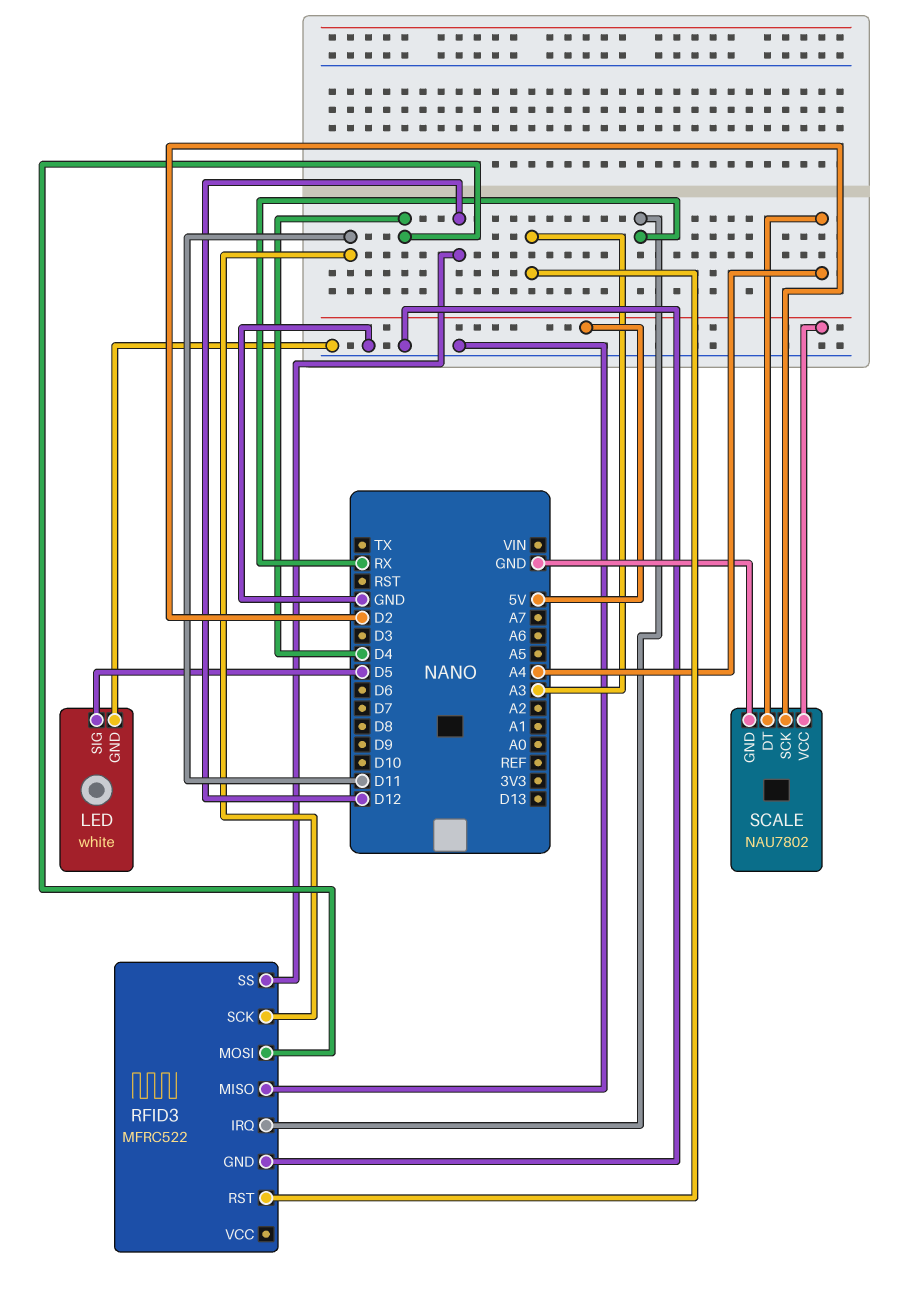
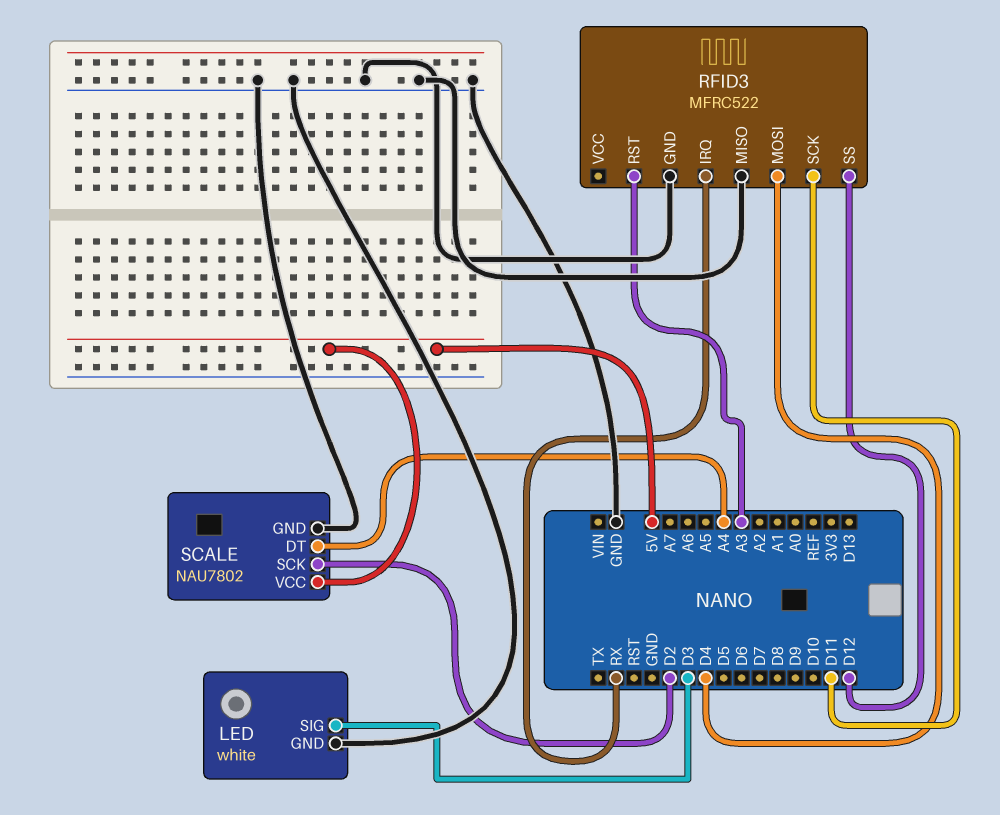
LED pin SIG: D5 -> D3

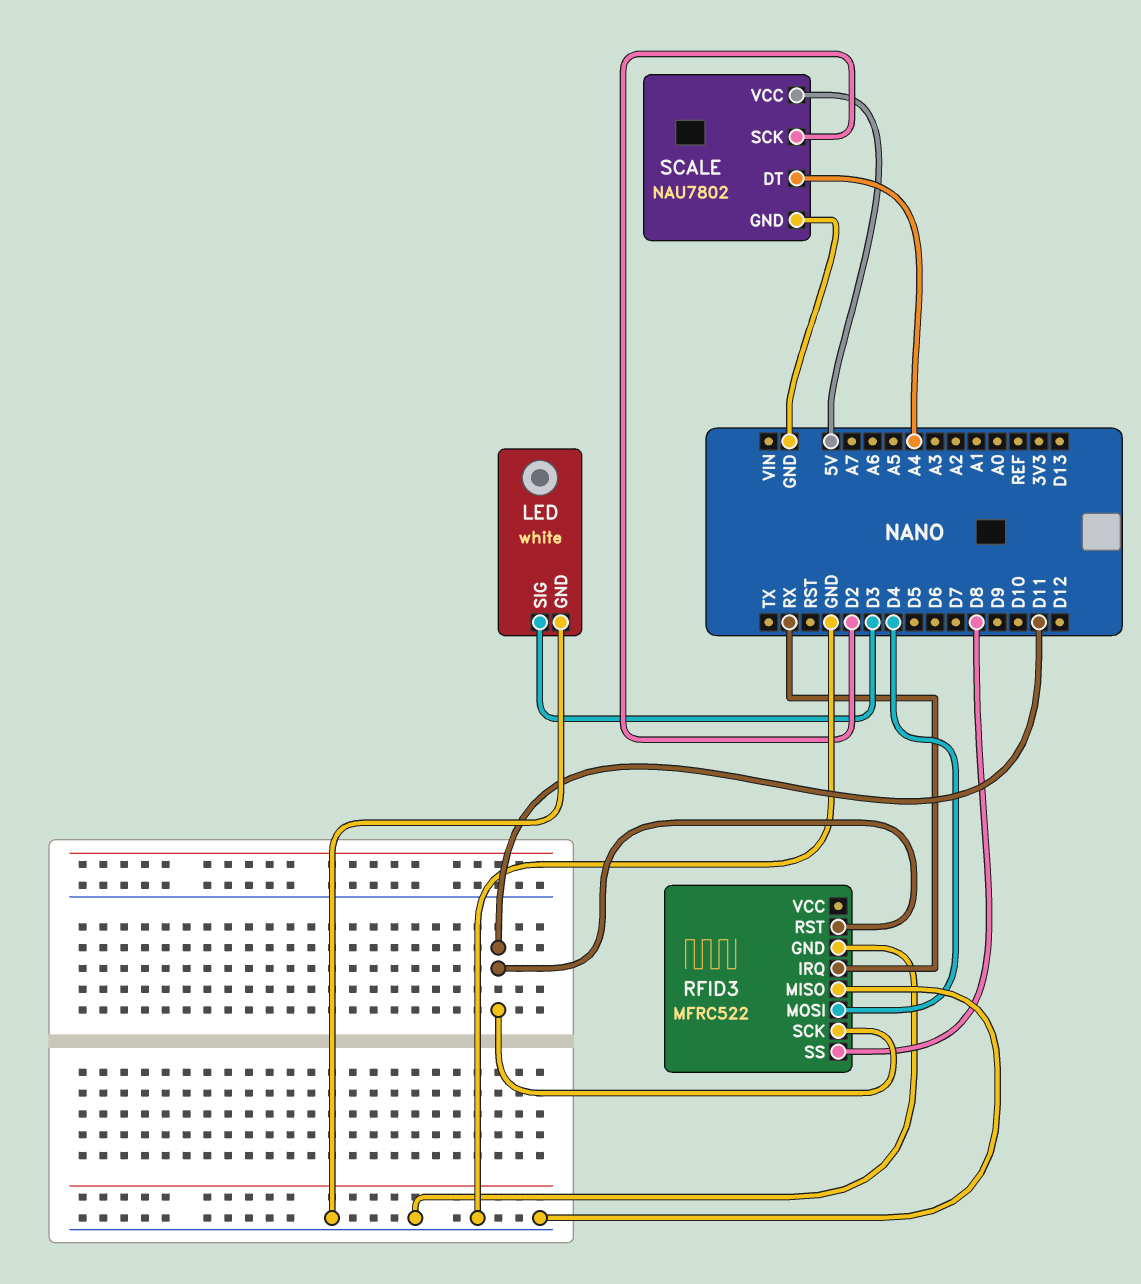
RFID3 pin RST: A3 -> D11
RFID3 pin SS: D12 -> D8

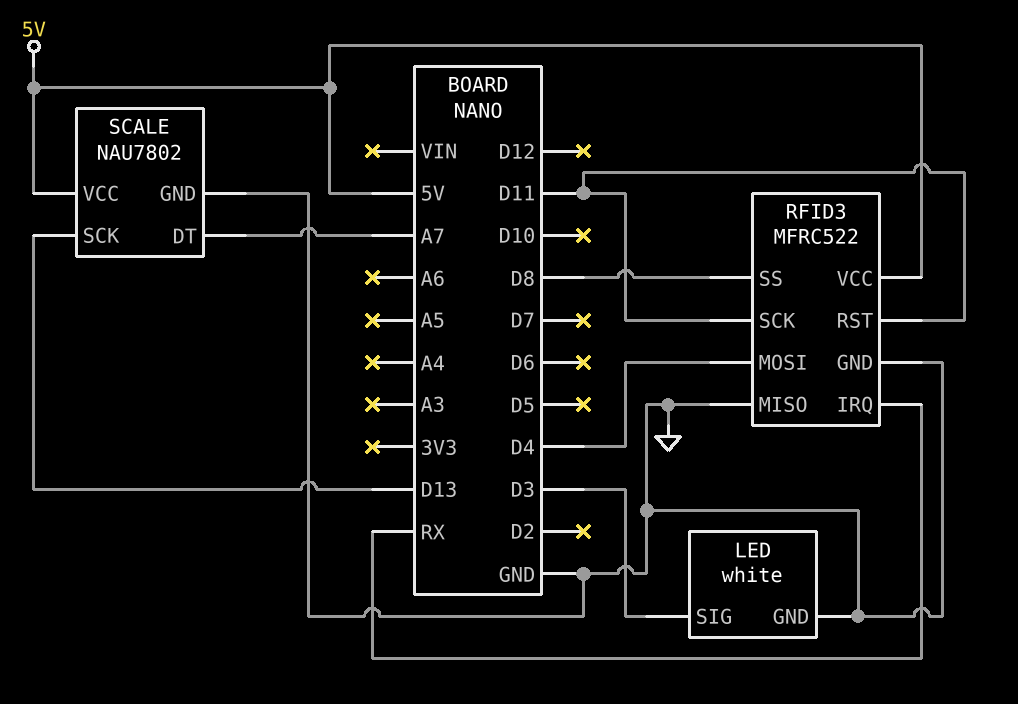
RFID3 pin VCC: none -> 5V
SCALE pin DT: A4 -> A7
SCALE pin SCK: D2 -> D13

